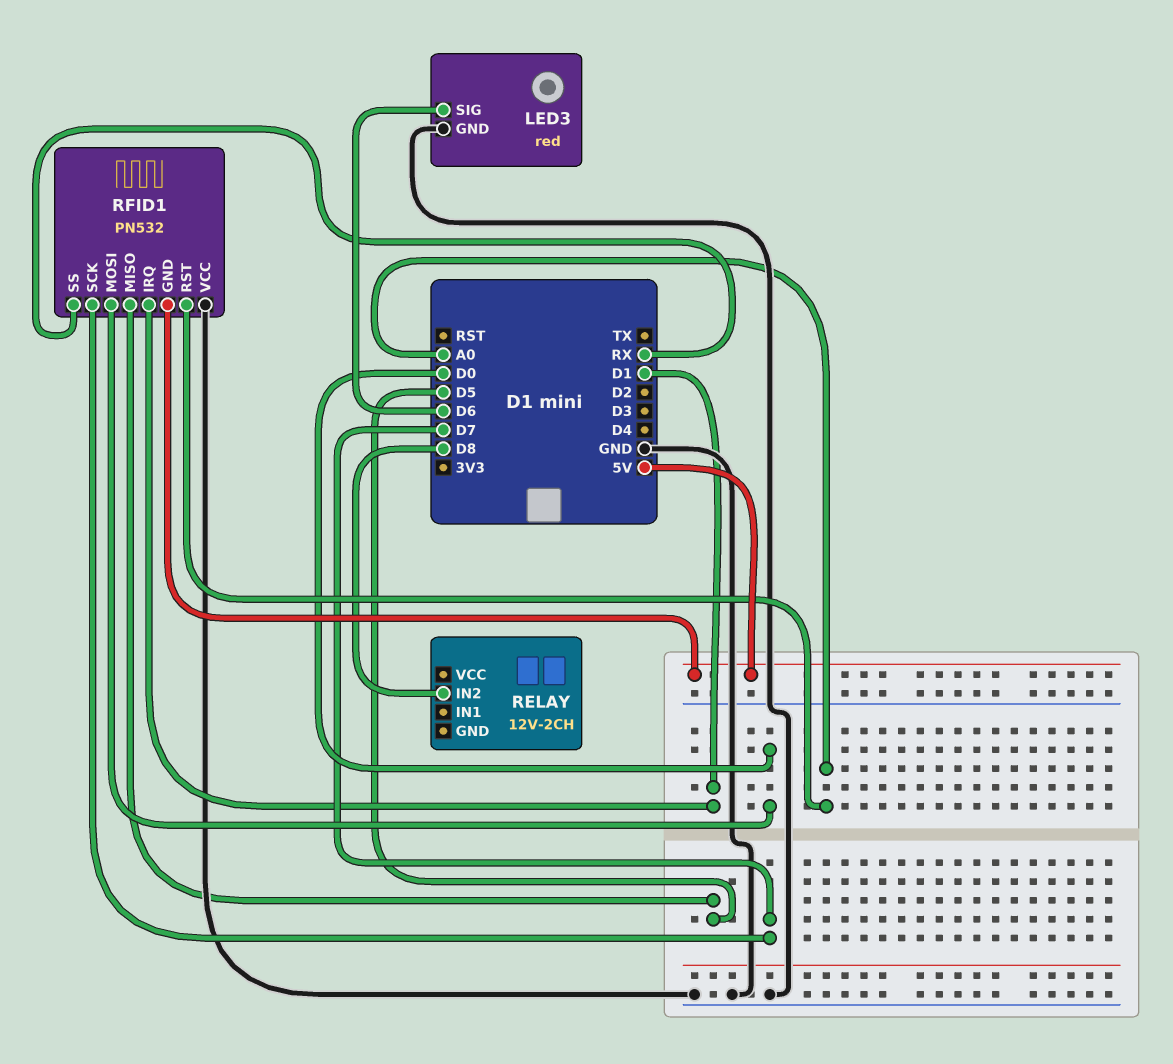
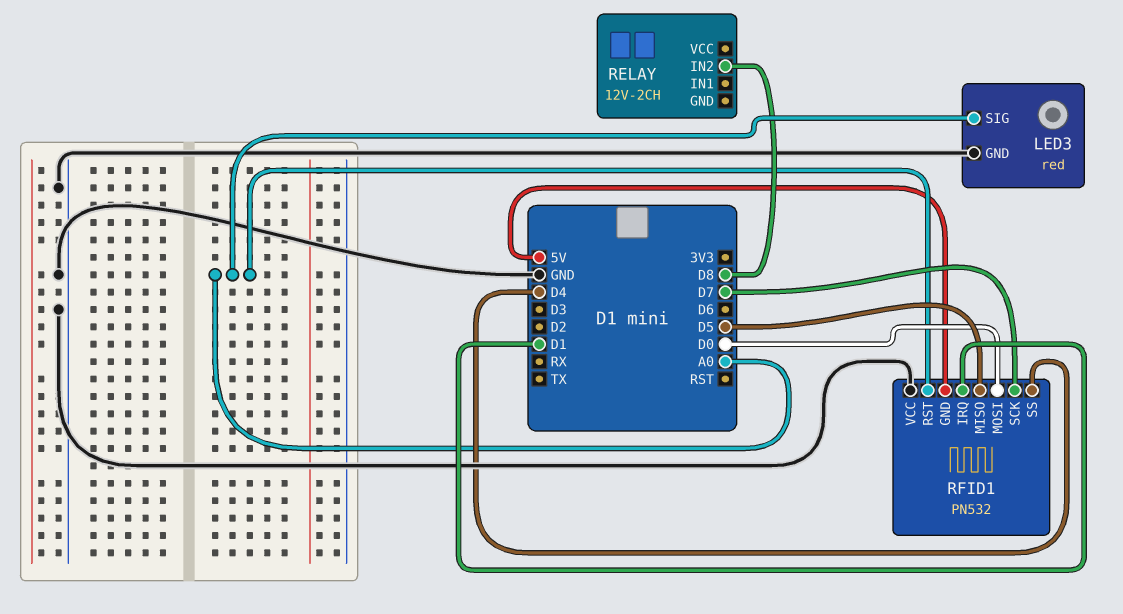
LED3 pin SIG: D6 -> A0
RFID1 pin SS: RX -> D4

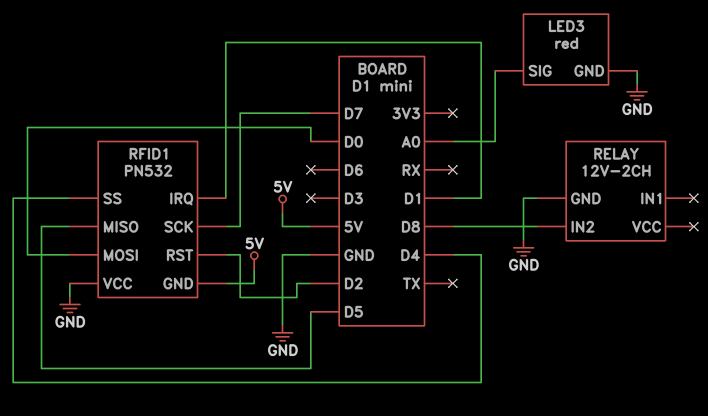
RELAY pin GND: none -> GND
RFID1 pin RST: A0 -> D2

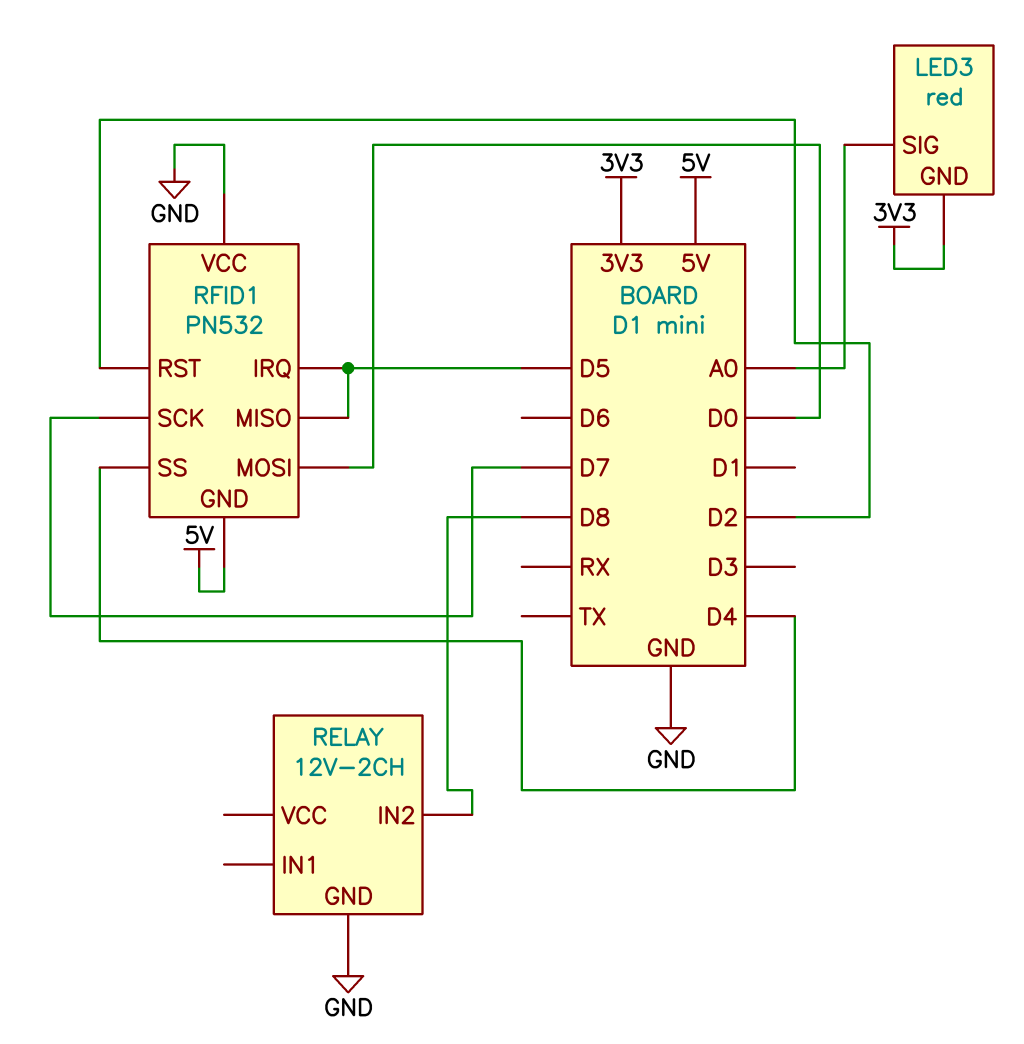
LED3 pin GND: GND -> 3V3
RFID1 pin IRQ: D1 -> D5

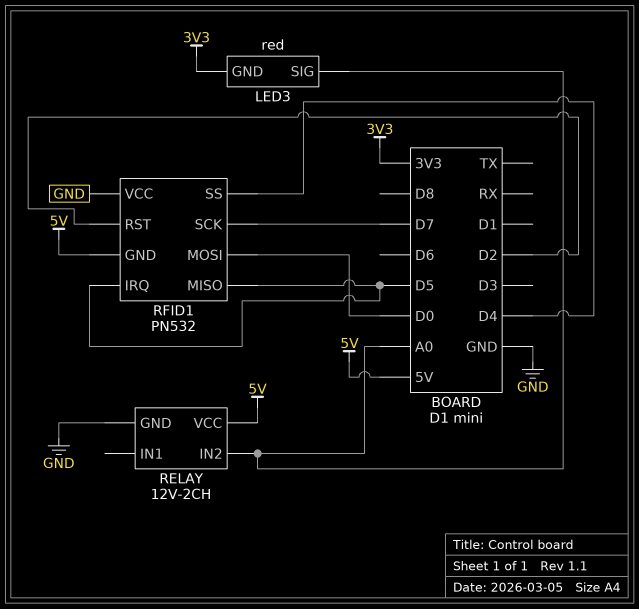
RELAY pin IN2: D8 -> A0
RELAY pin VCC: none -> 5V

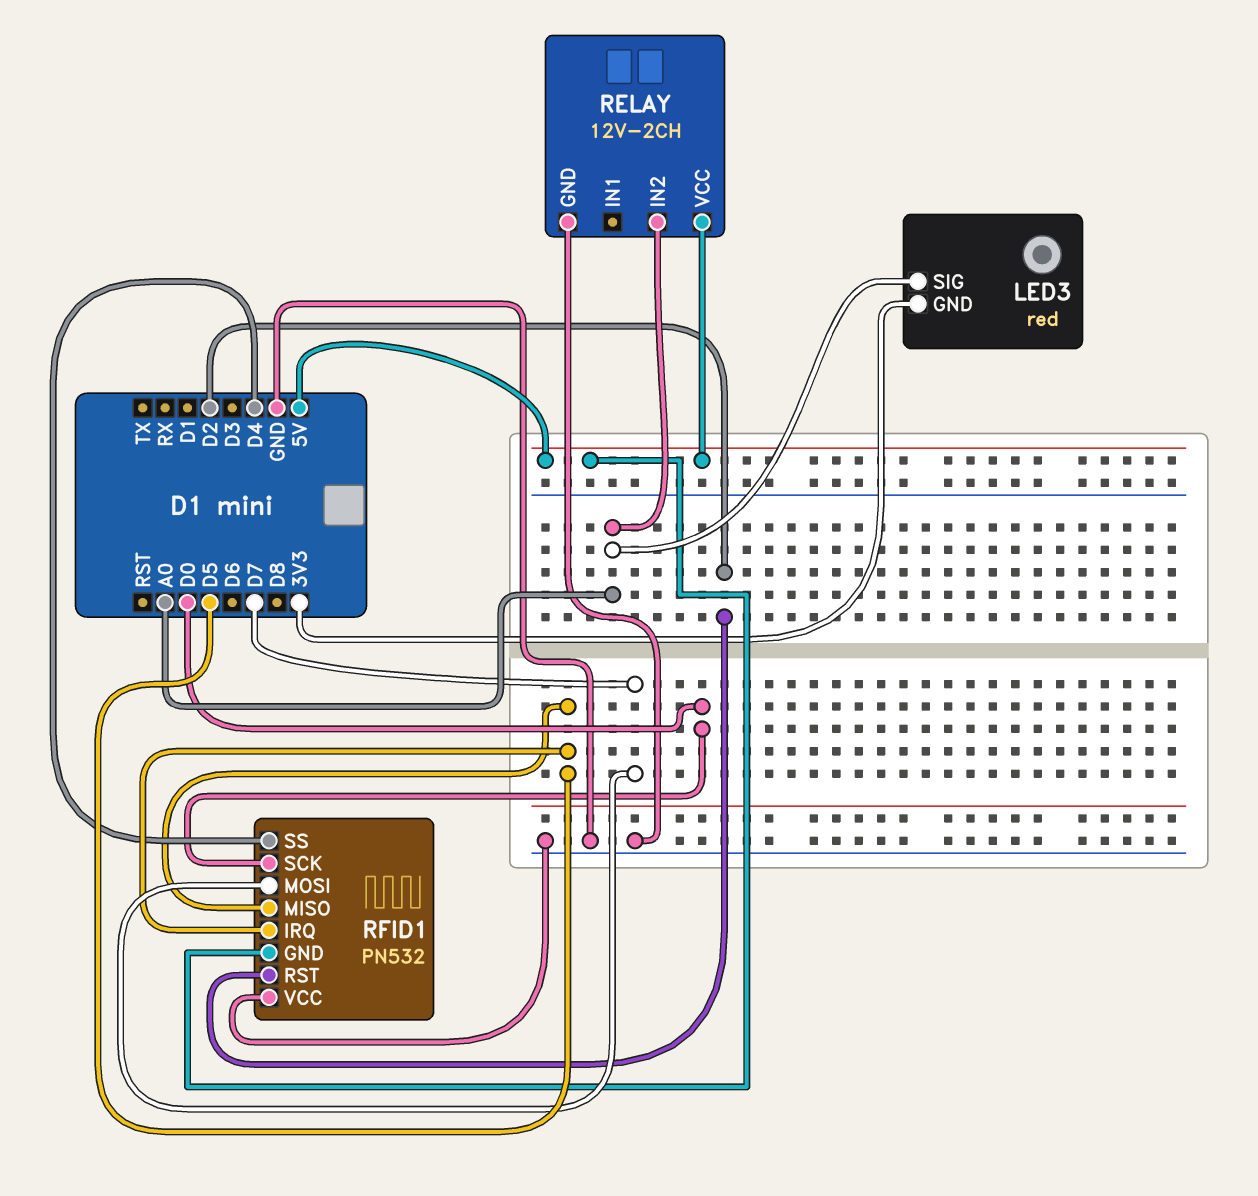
RFID1 pin MOSI: D0 -> D7
RFID1 pin SCK: D7 -> D0

